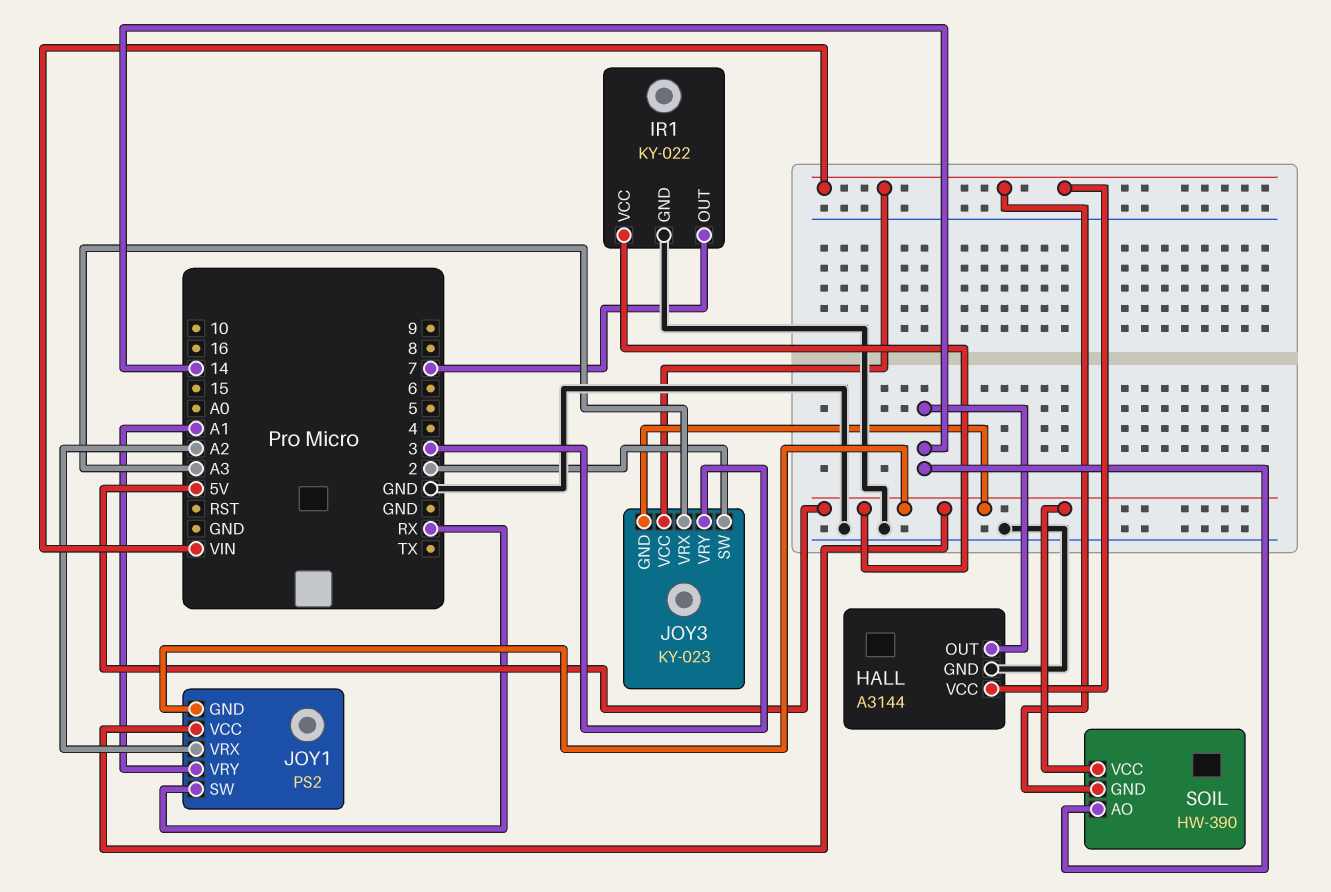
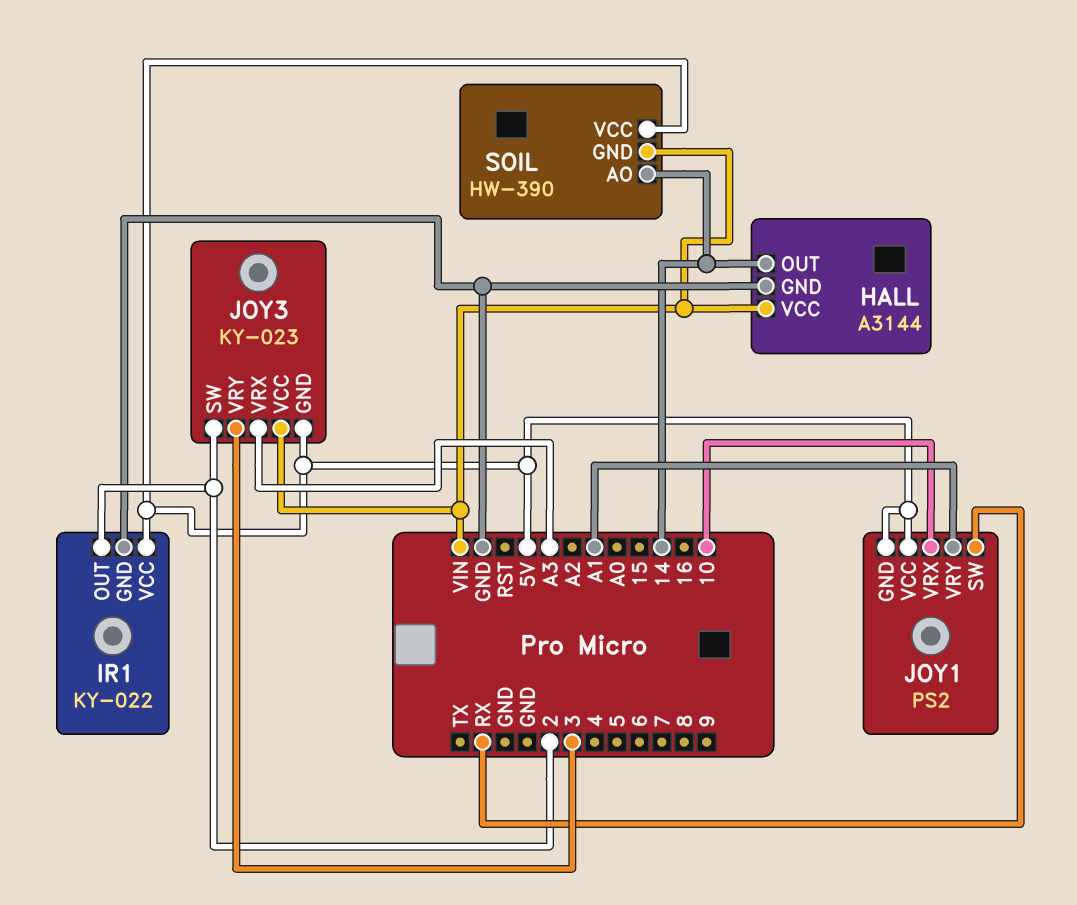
IR1 pin OUT: 7 -> 2
JOY1 pin VRX: A2 -> 10

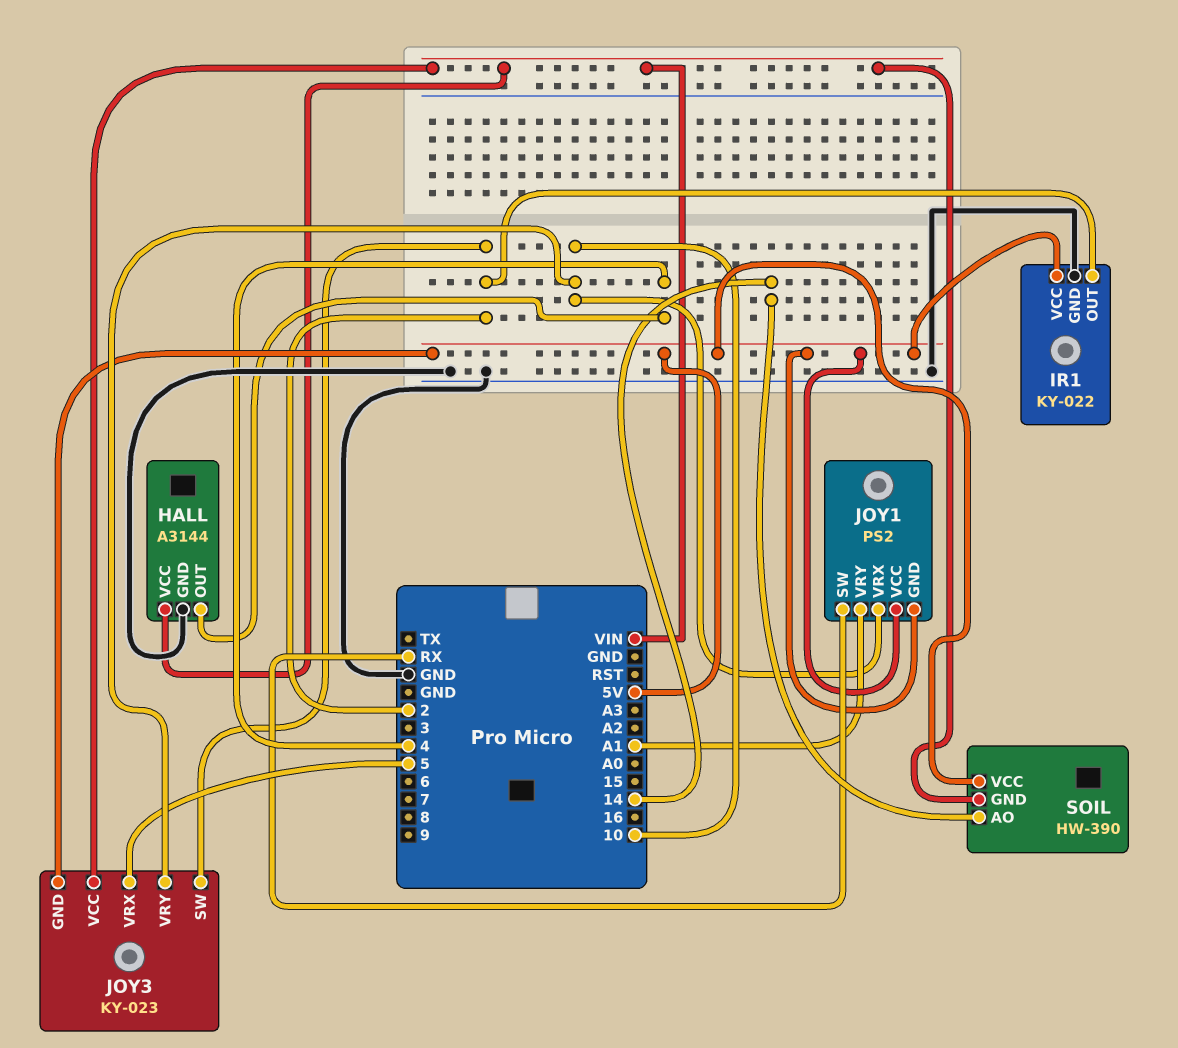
HALL pin OUT: 14 -> 4
JOY3 pin VRX: A3 -> 5
JOY3 pin VRY: 3 -> 10

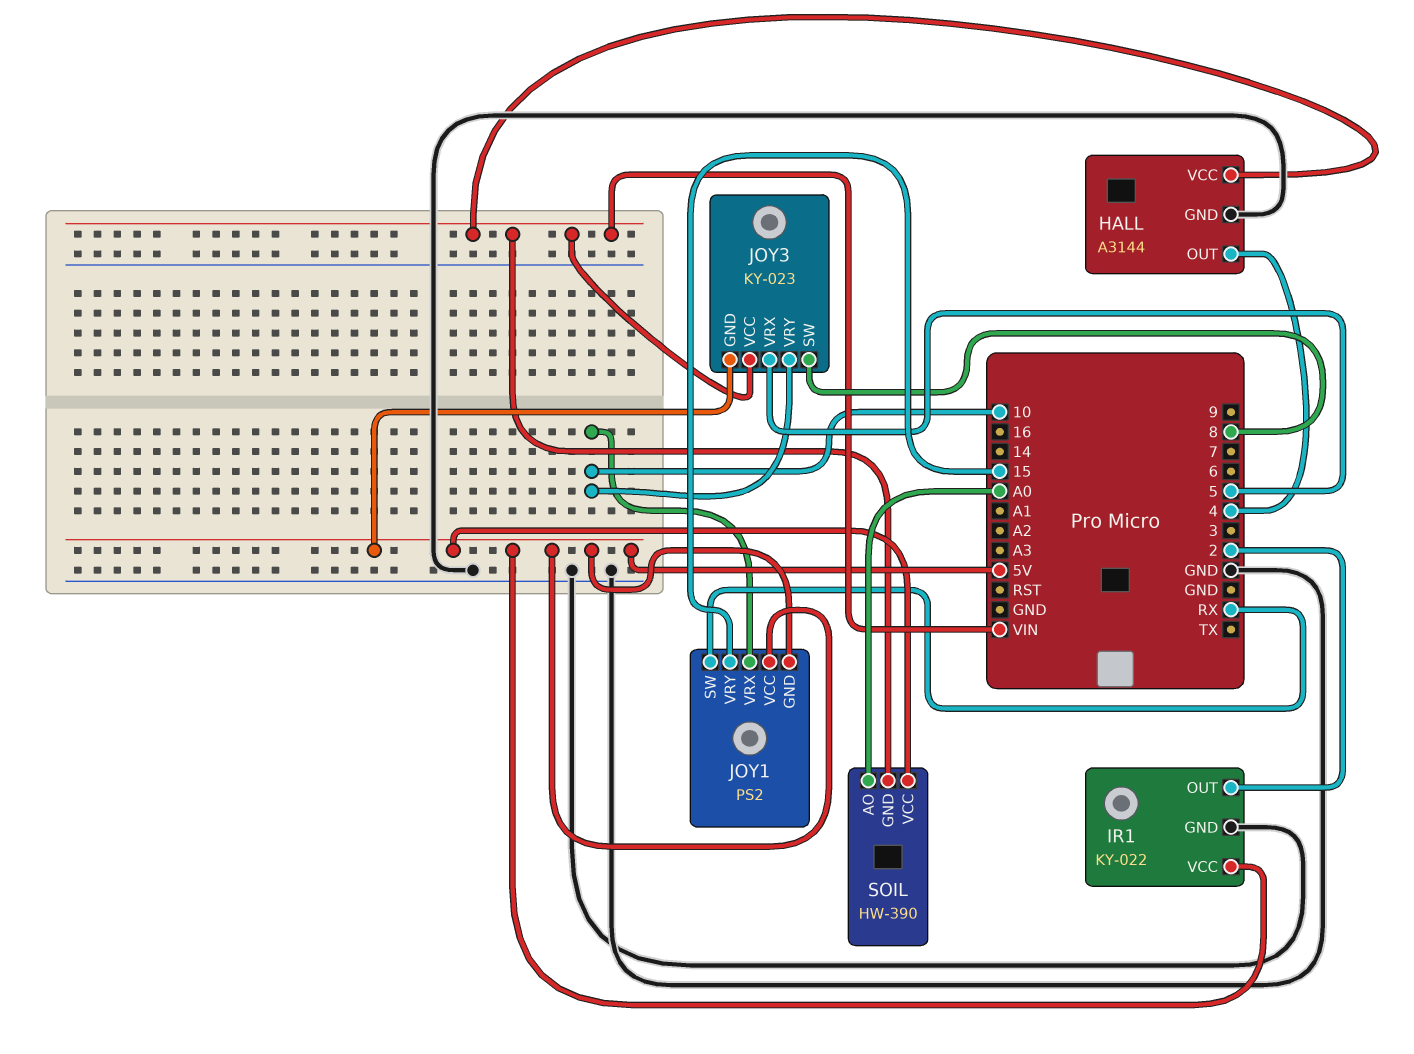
JOY1 pin VRY: A1 -> 15
JOY3 pin SW: 2 -> 8
SOIL pin AO: 14 -> A0

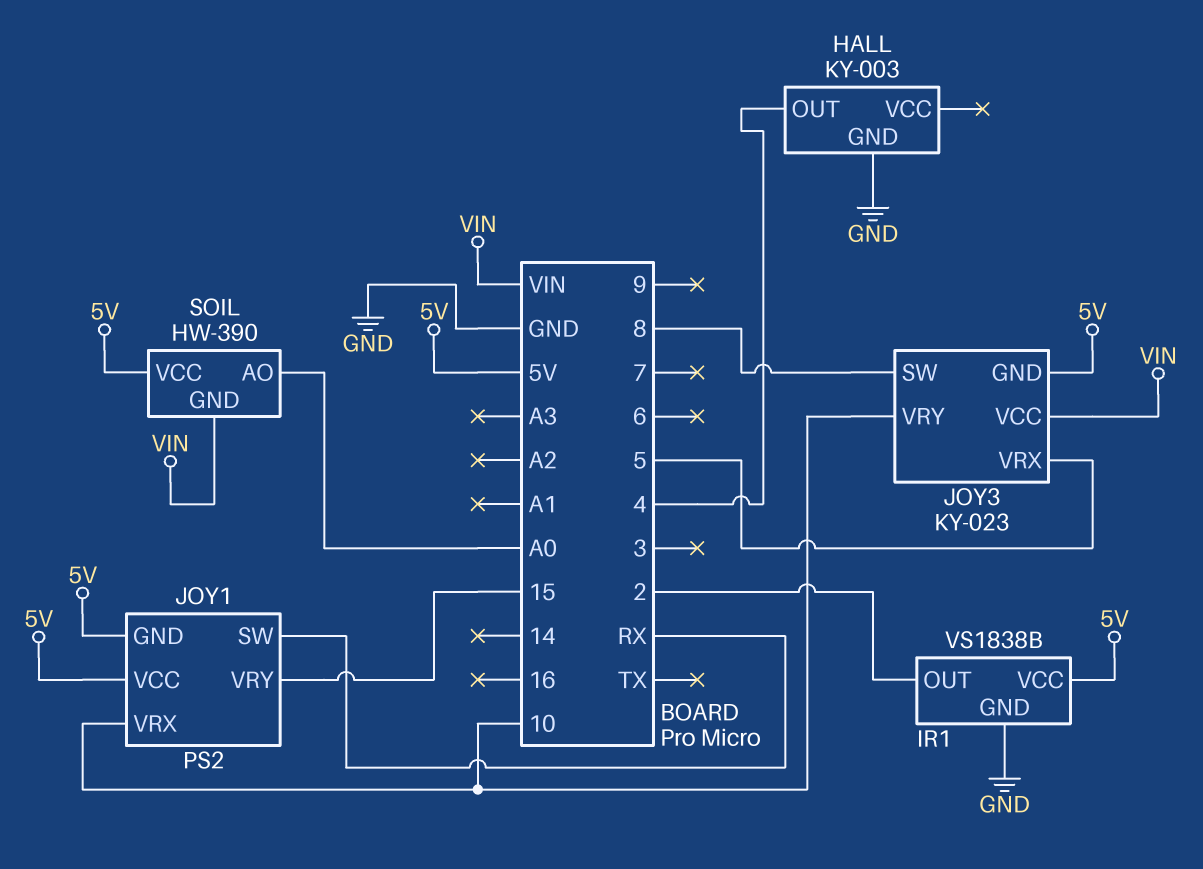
HALL: A3144 -> KY-003
HALL pin VCC: VIN -> none
IR1: KY-022 -> VS1838B

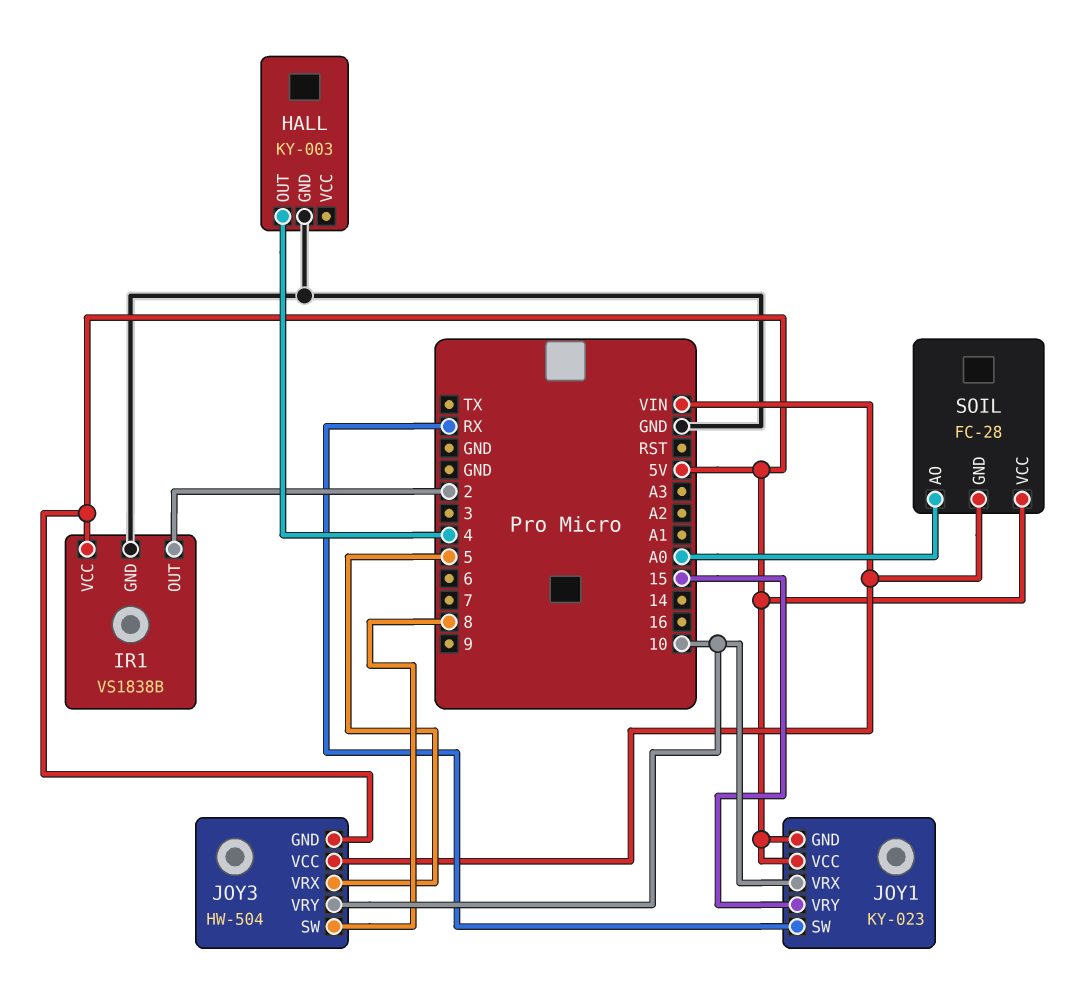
JOY1: PS2 -> KY-023
JOY3: KY-023 -> HW-504
SOIL: HW-390 -> FC-28

